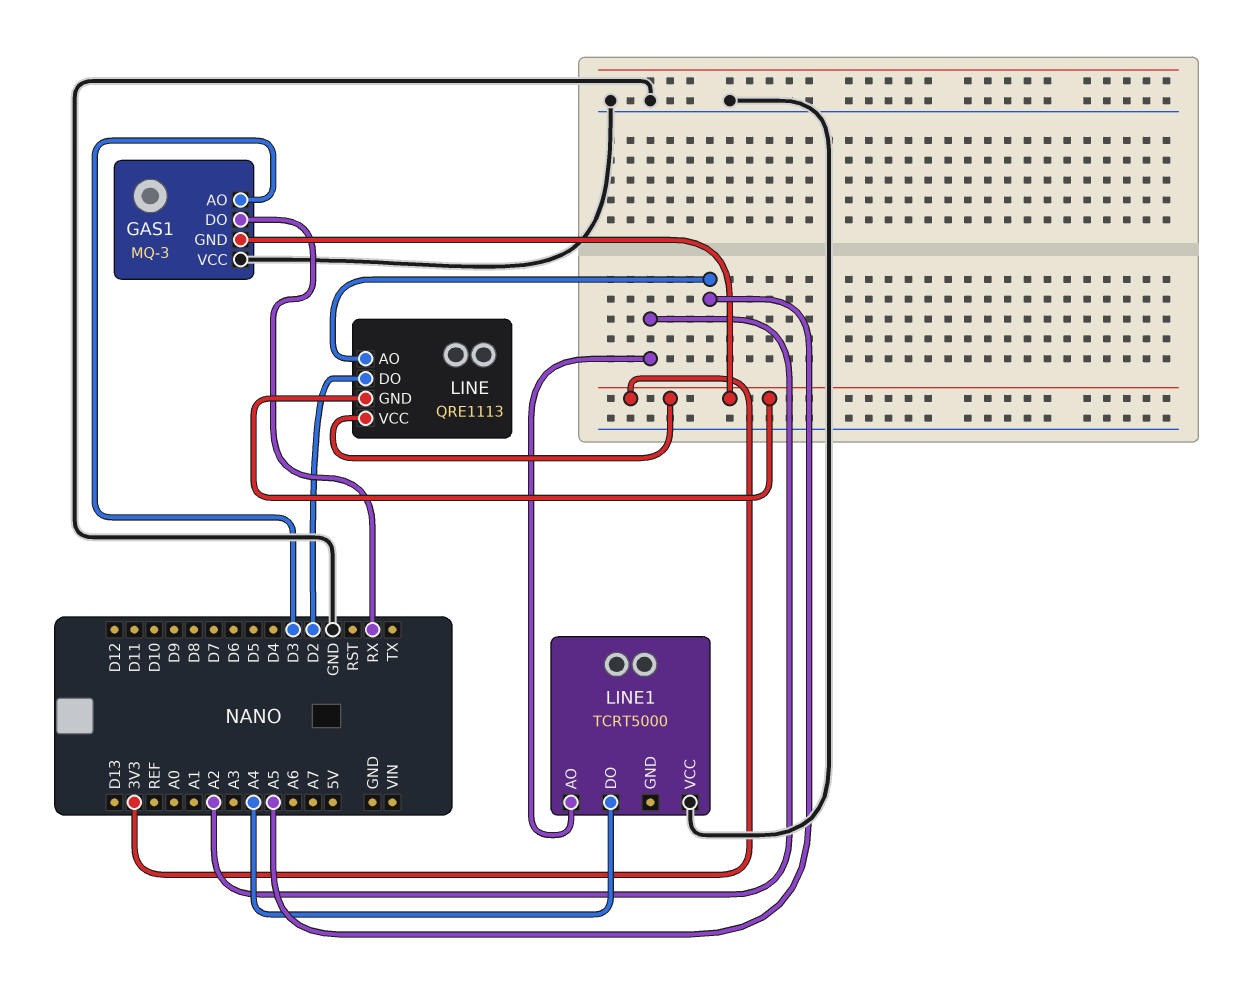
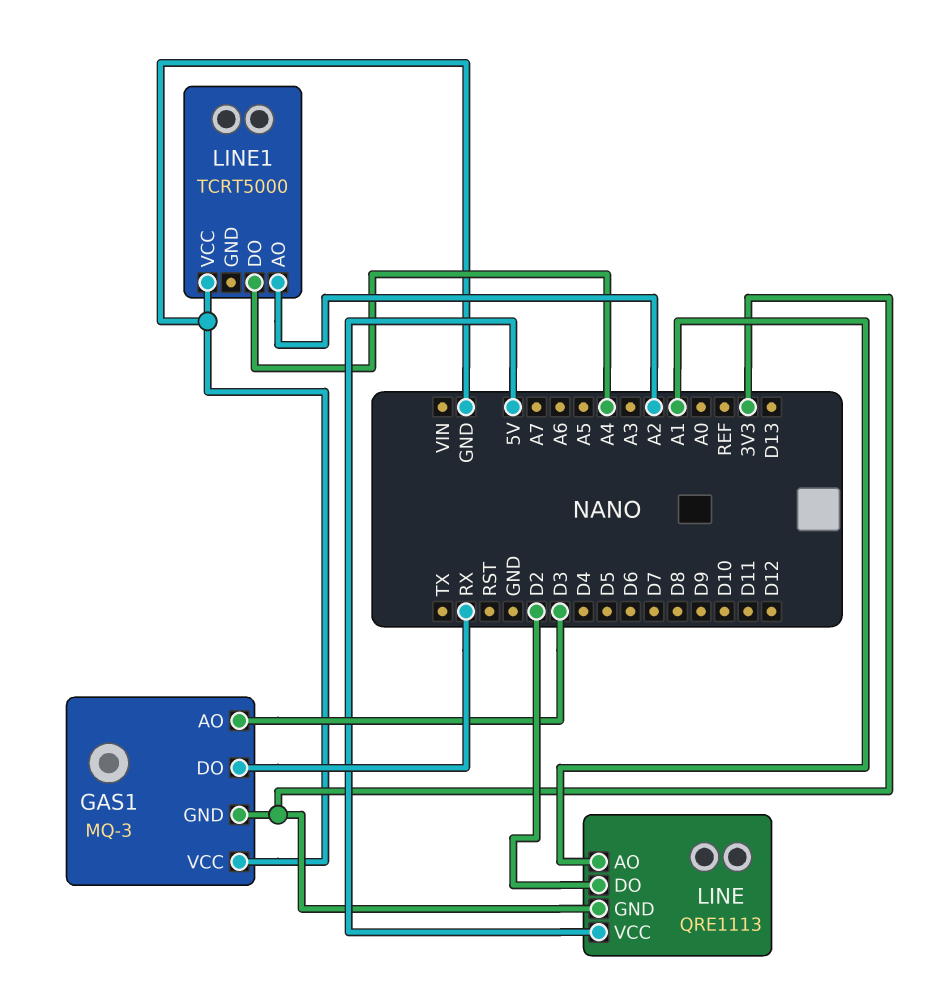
LINE pin AO: A5 -> A1
LINE pin VCC: 3V3 -> 5V

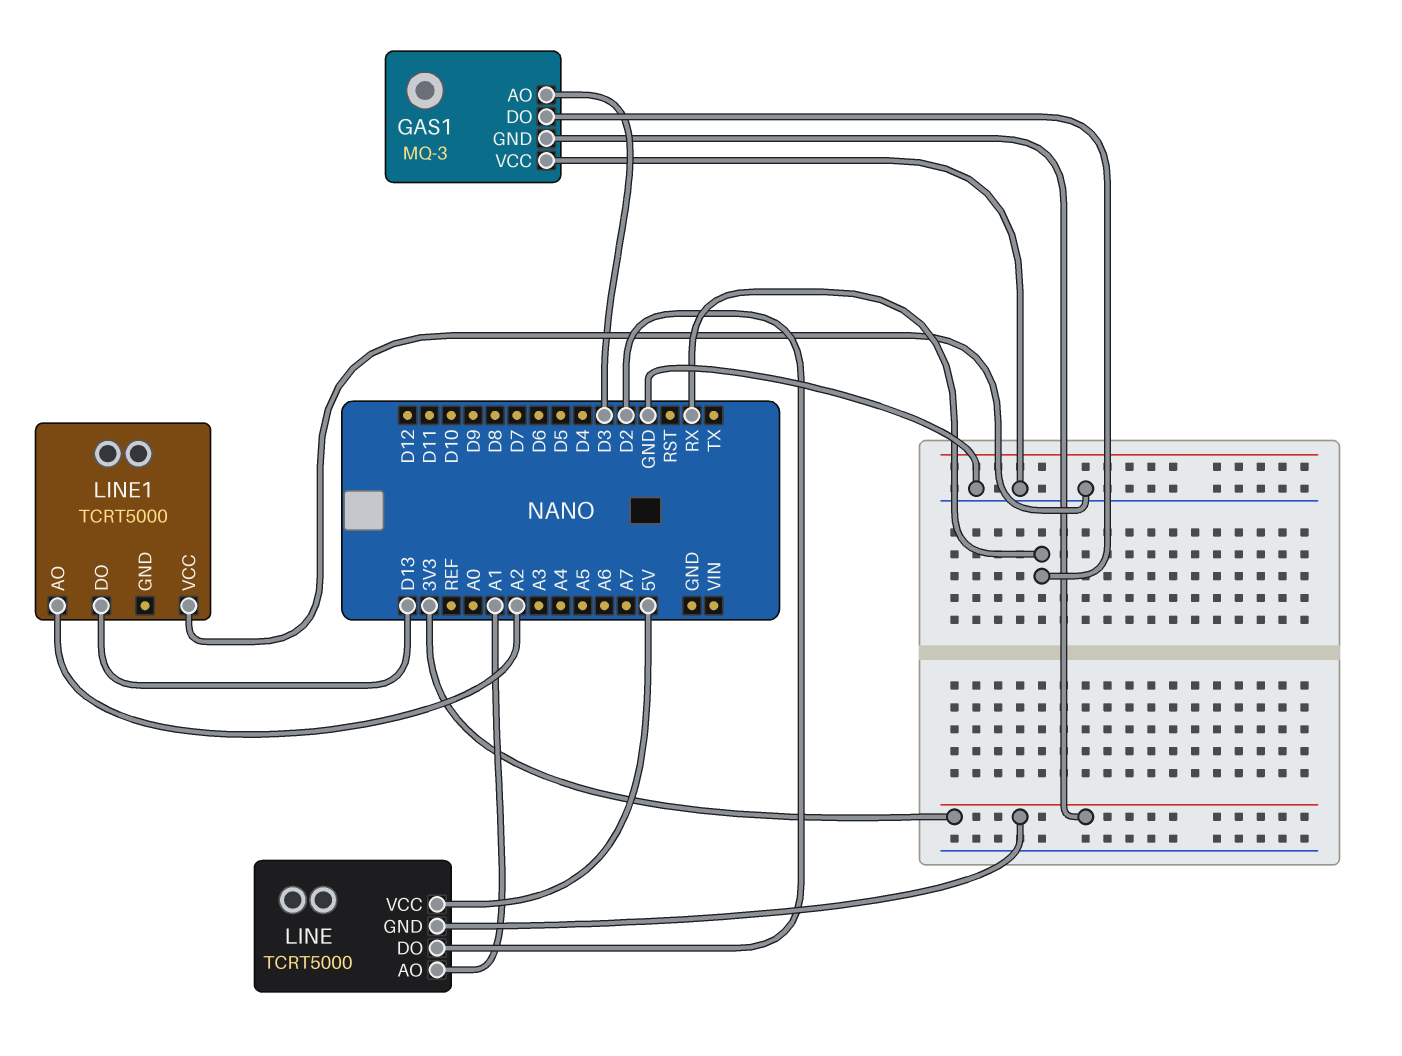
LINE: QRE1113 -> TCRT5000
LINE1 pin DO: A4 -> D13

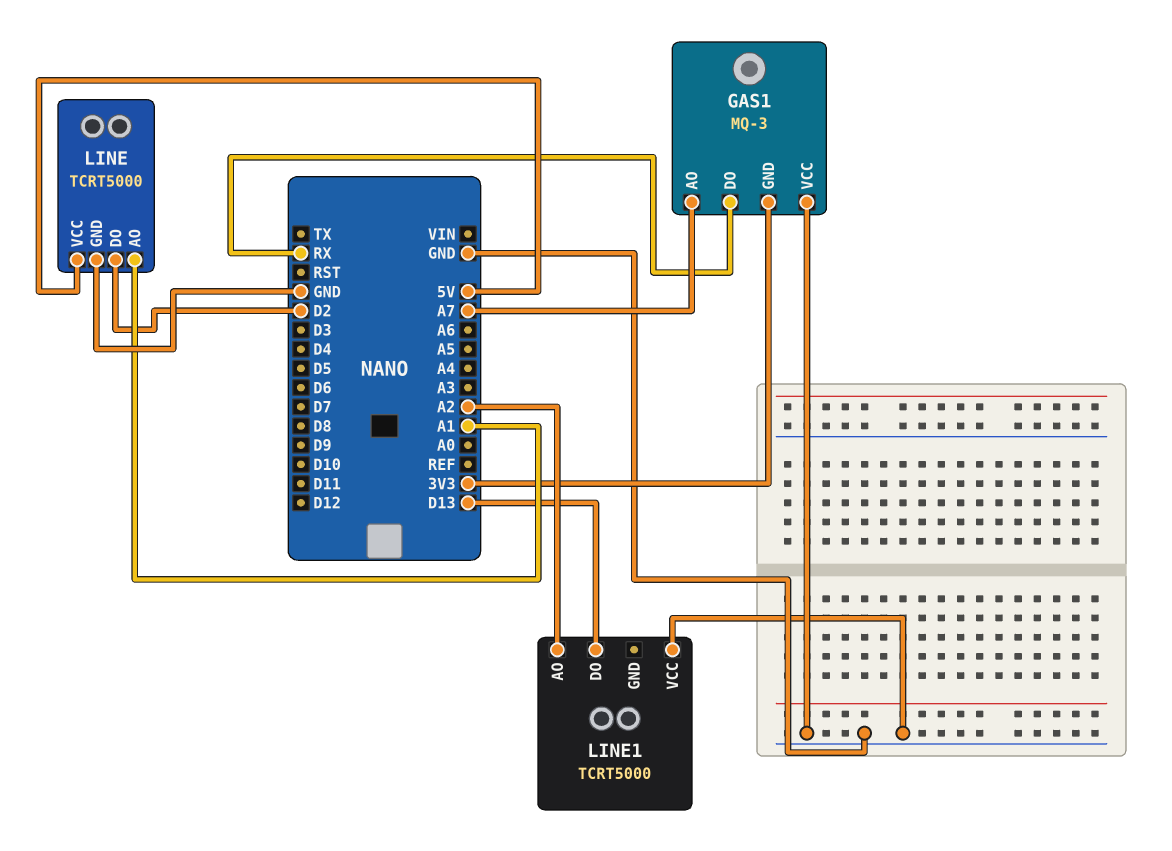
GAS1 pin AO: D3 -> A7
LINE pin GND: 3V3 -> GND

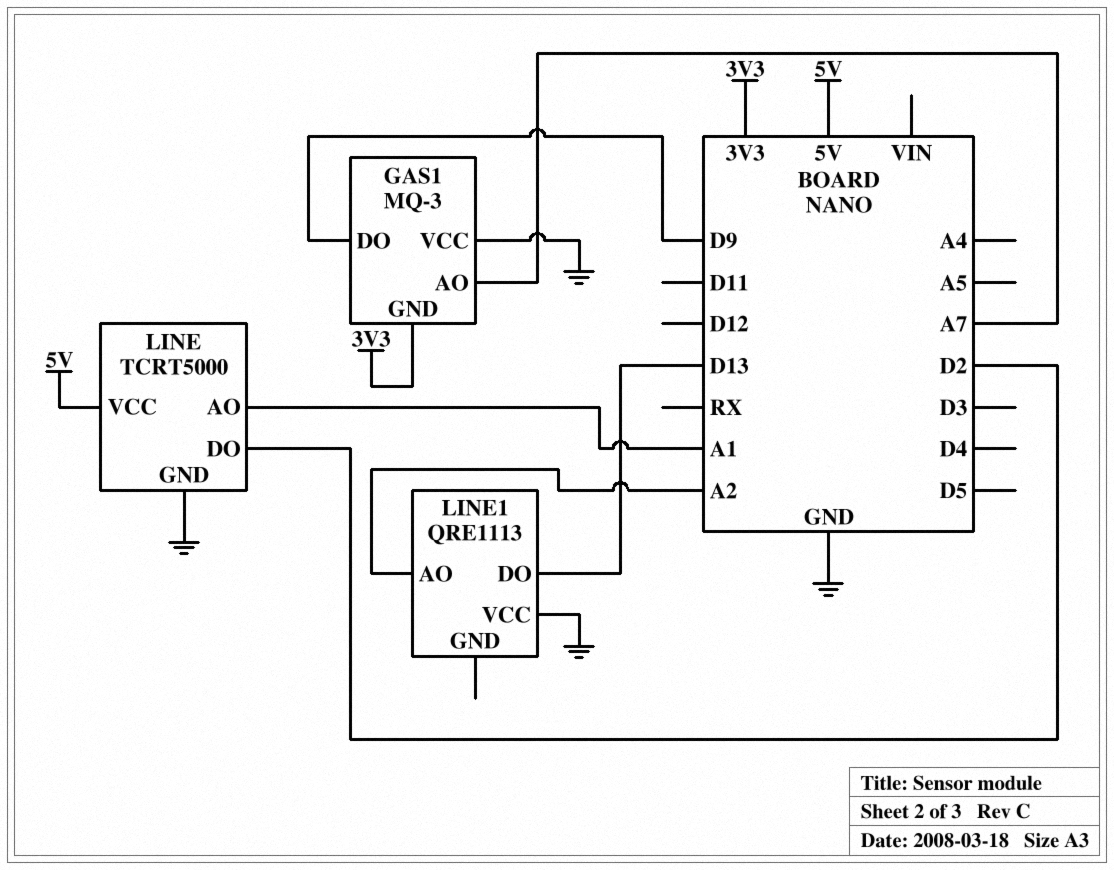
GAS1 pin DO: RX -> D9
LINE1: TCRT5000 -> QRE1113

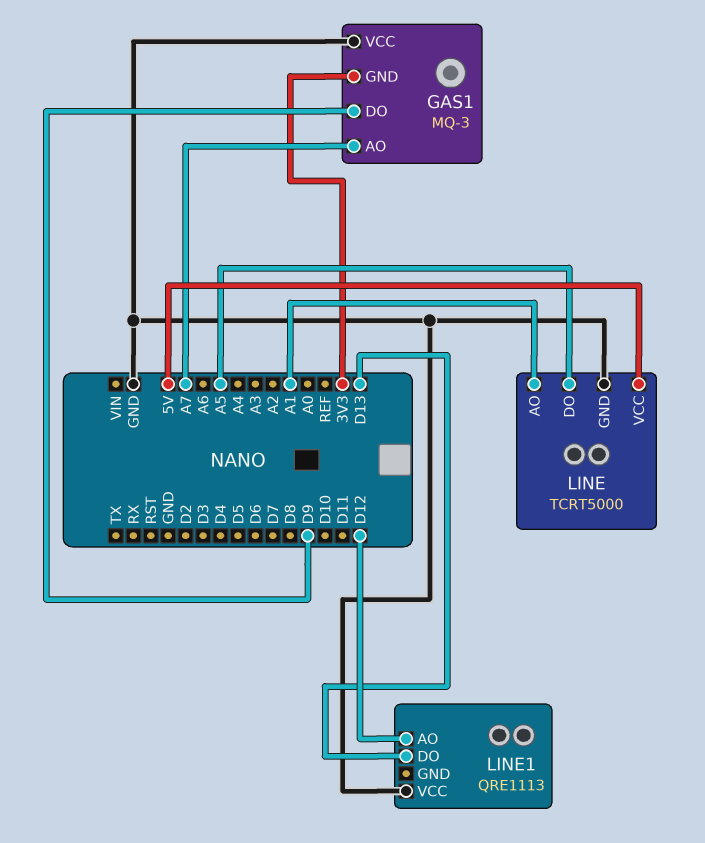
LINE pin DO: D2 -> A5
LINE1 pin AO: A2 -> D12

